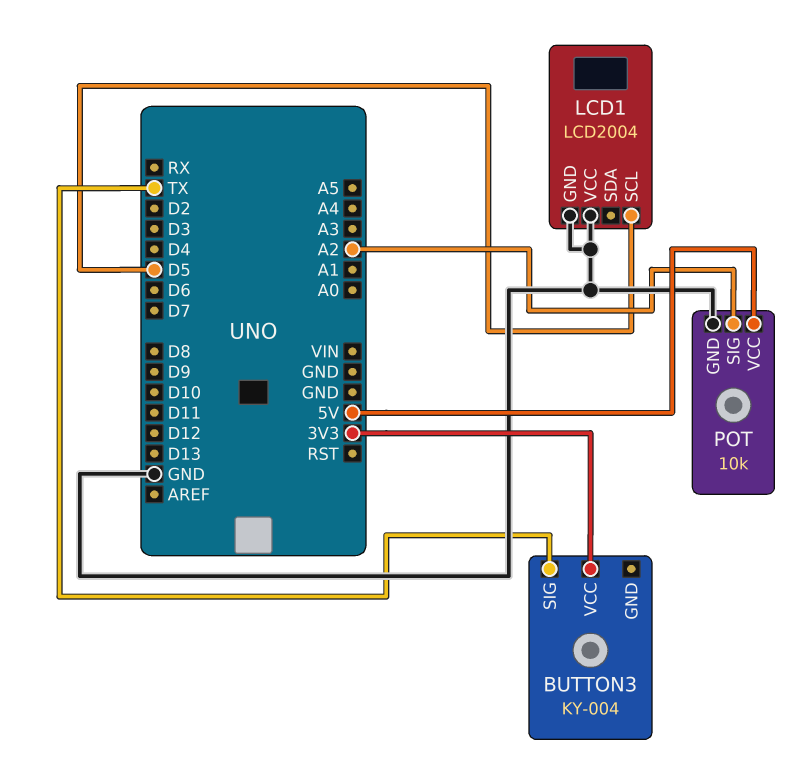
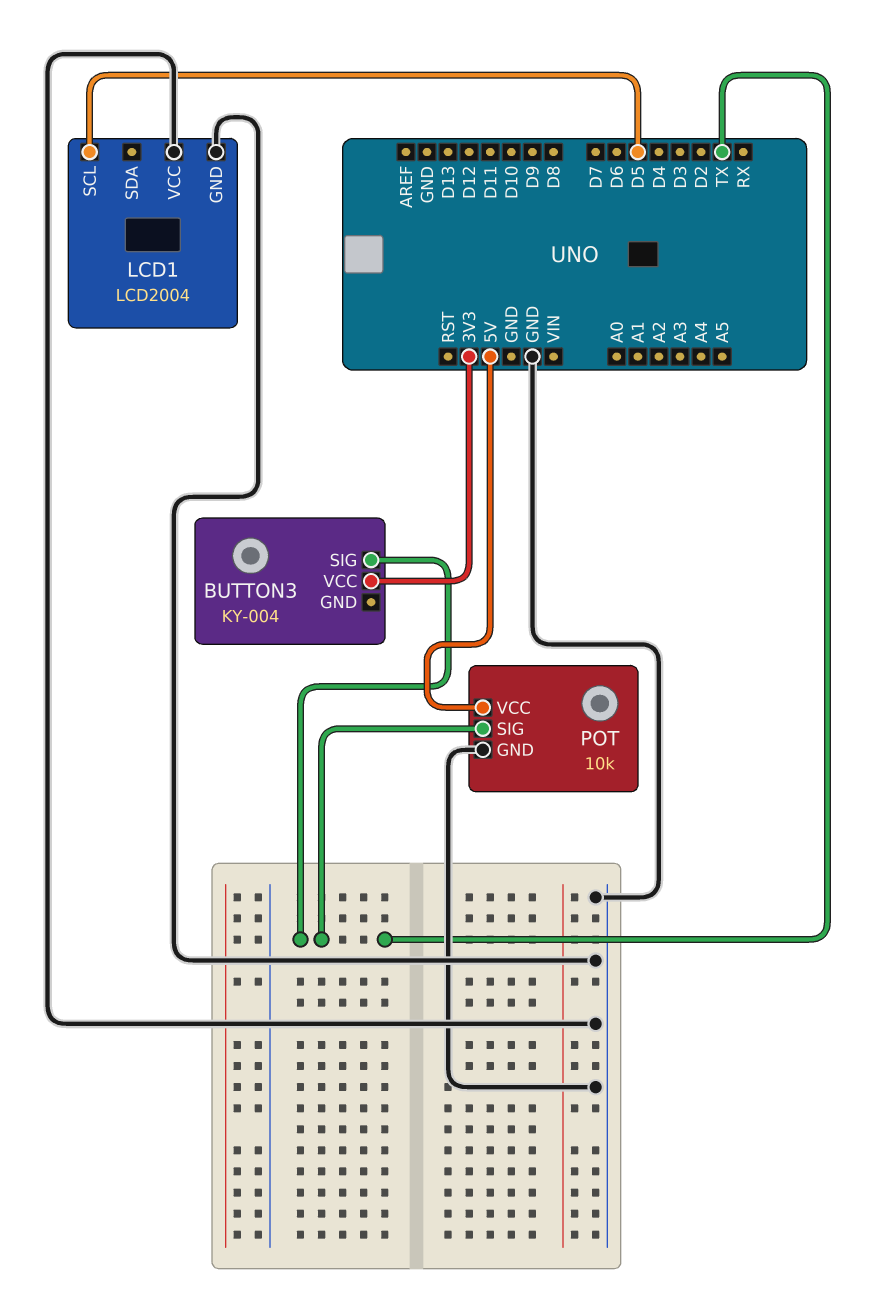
POT pin SIG: A2 -> TX

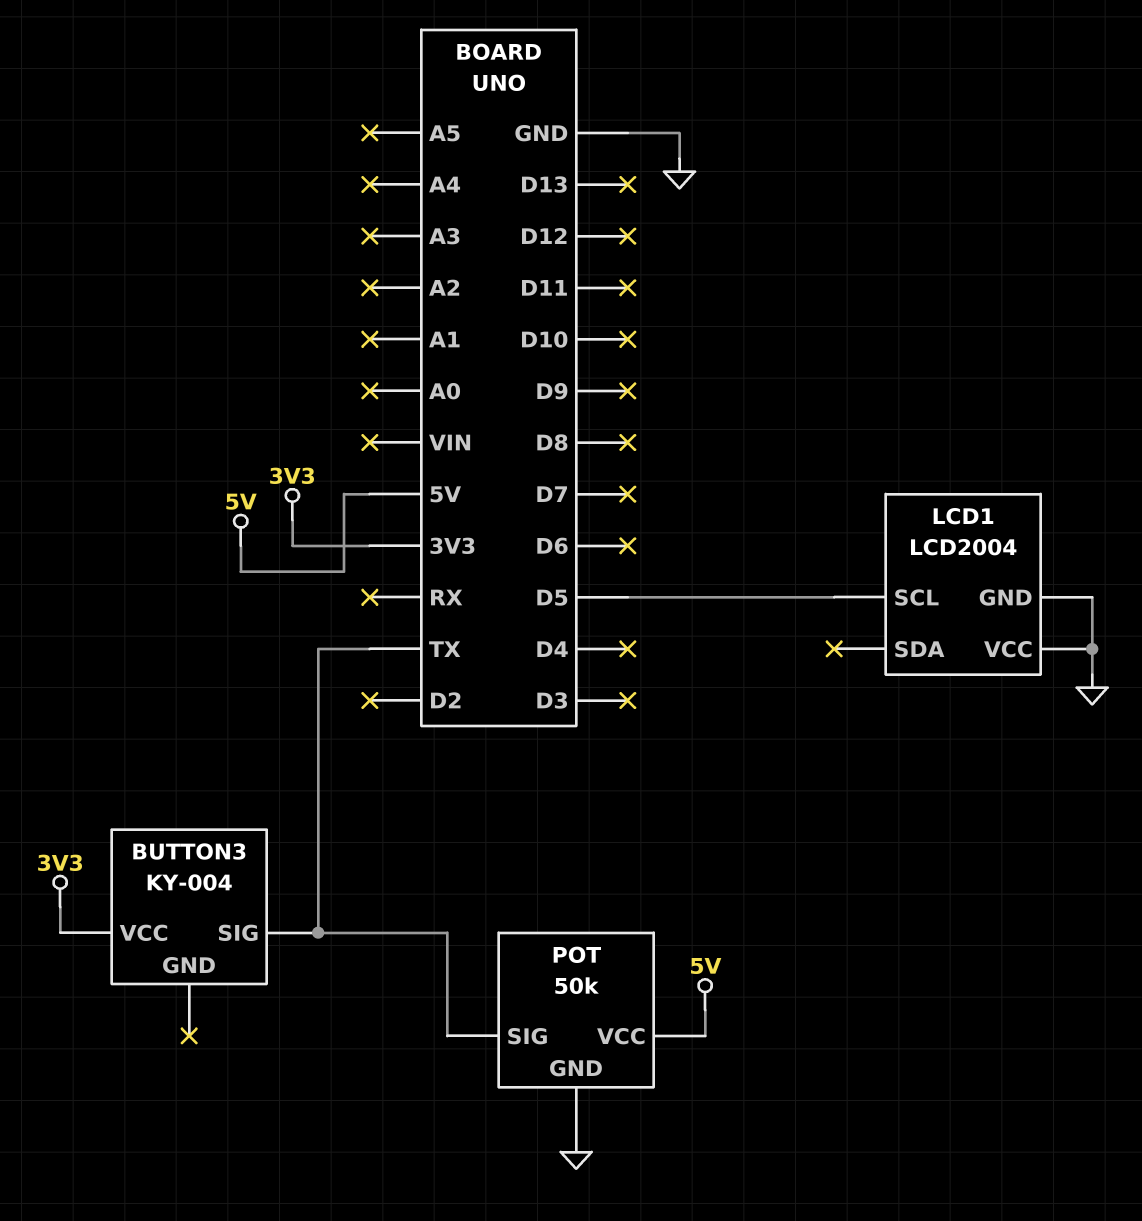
POT: 10k -> 50k

